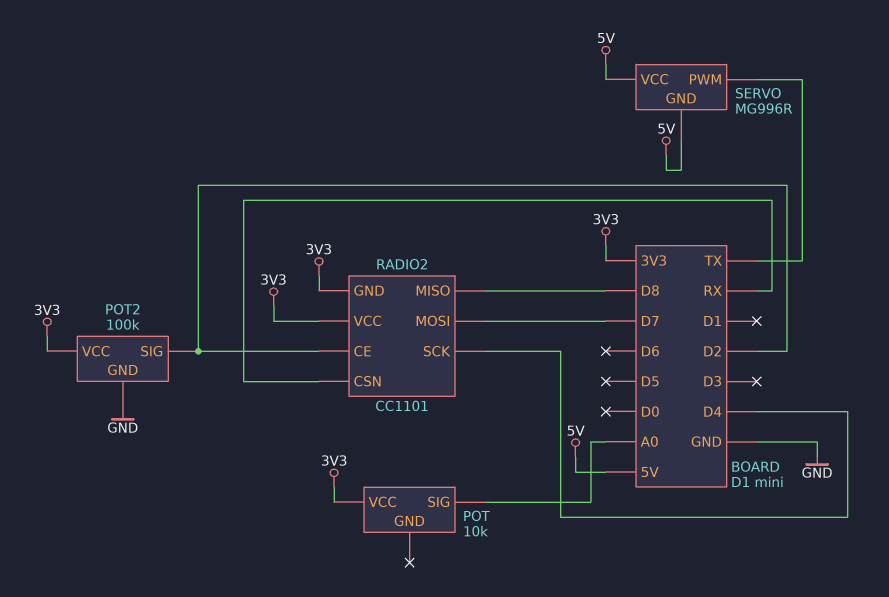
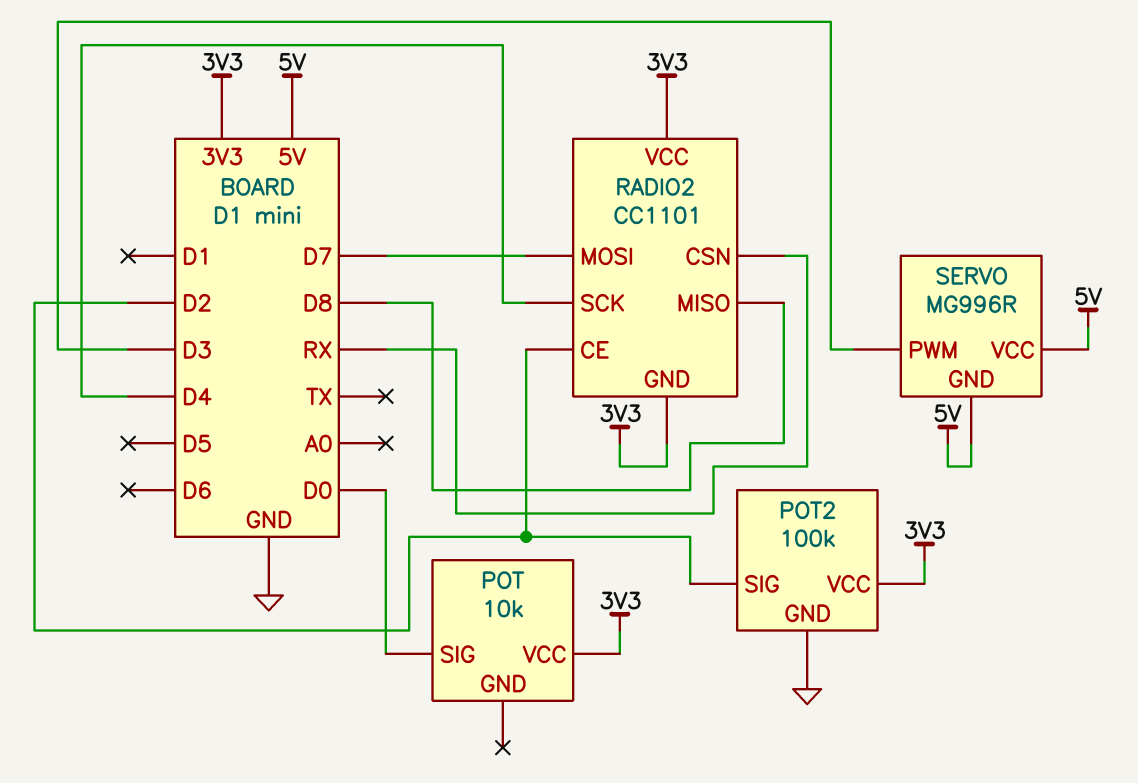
POT pin SIG: A0 -> D0
SERVO pin PWM: TX -> D3

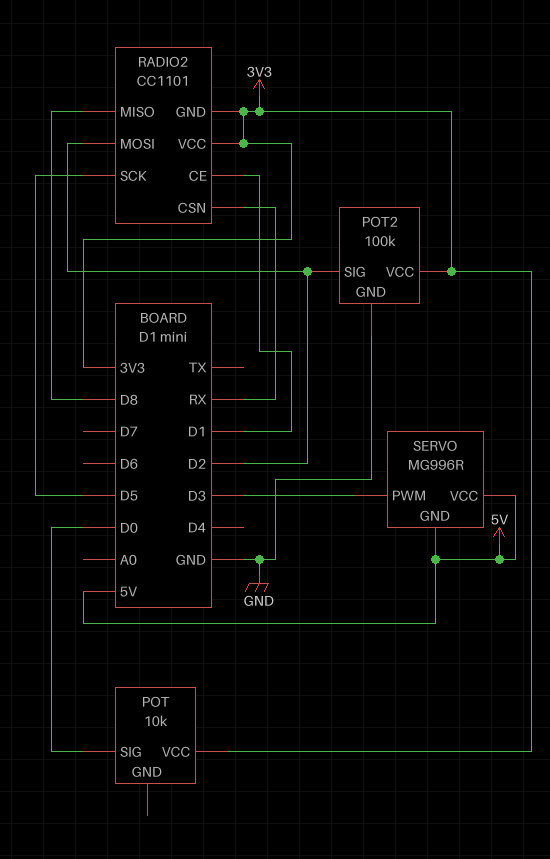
RADIO2 pin CE: D2 -> D1
RADIO2 pin MOSI: D7 -> D2
RADIO2 pin SCK: D4 -> D5

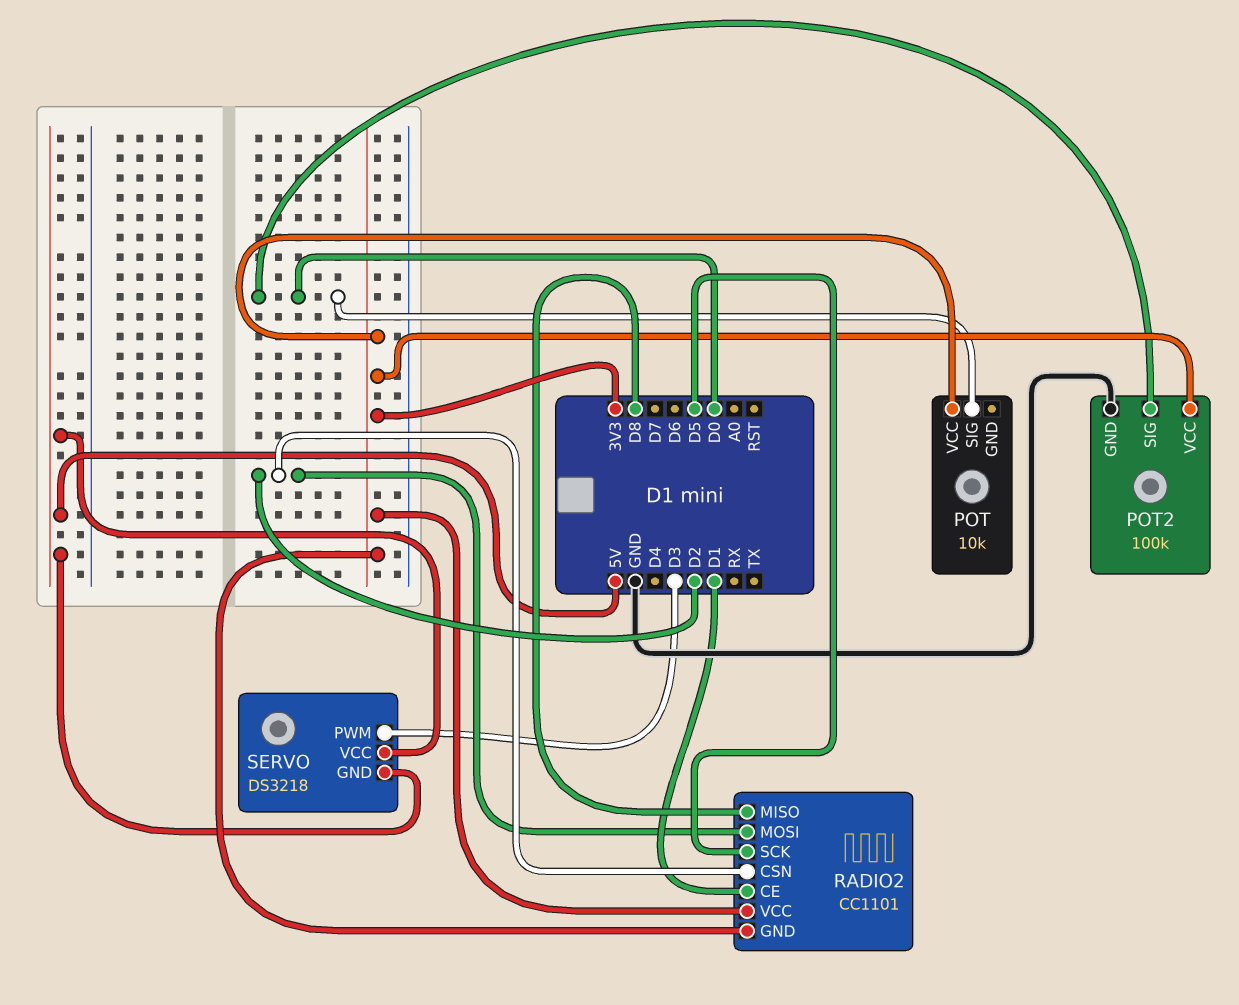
POT2 pin SIG: D2 -> D0
RADIO2 pin CSN: RX -> D2
SERVO: MG996R -> DS3218

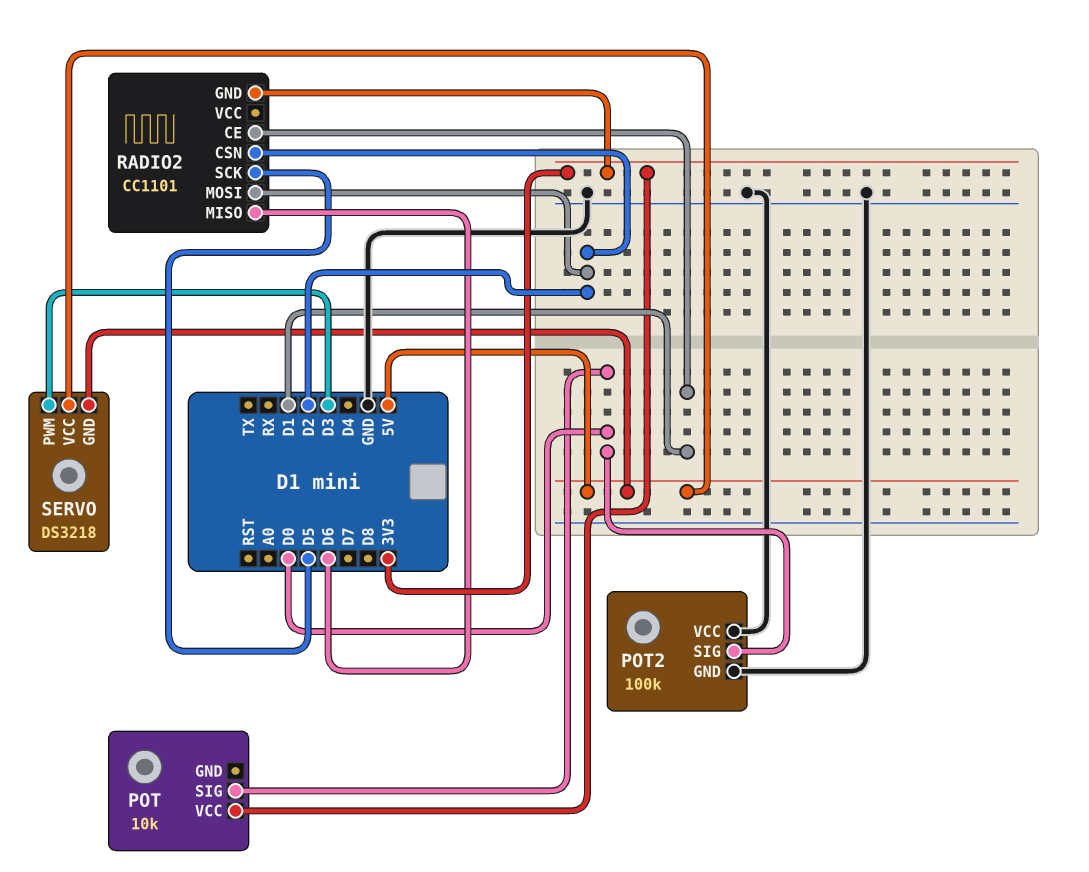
POT2 pin VCC: 3V3 -> GND
RADIO2 pin MISO: D8 -> D6
RADIO2 pin VCC: 3V3 -> none

